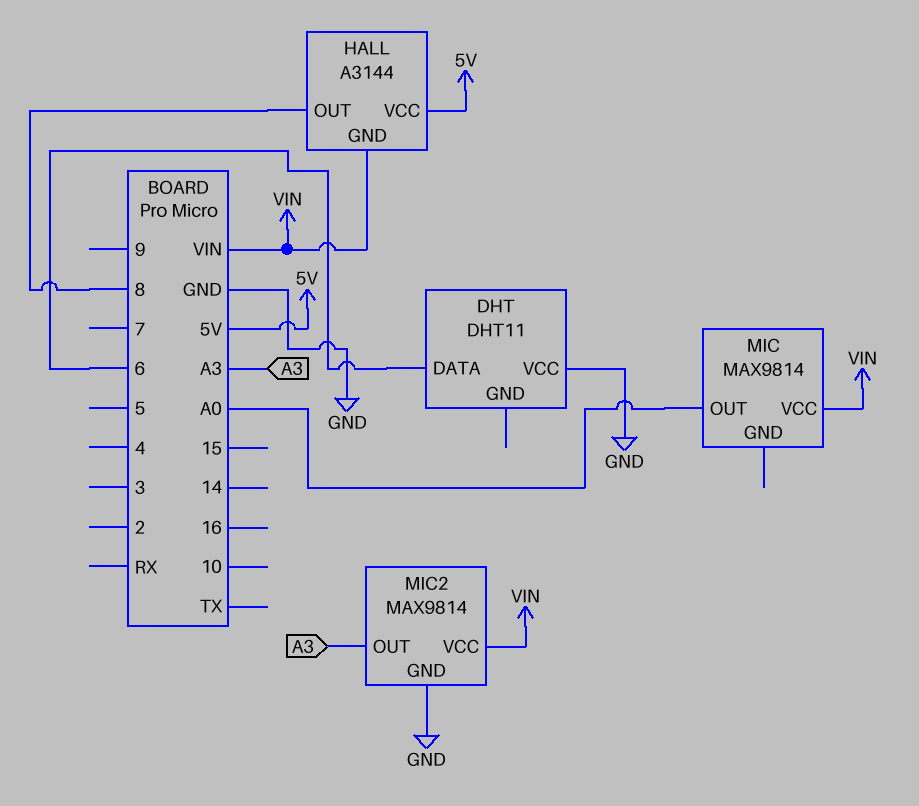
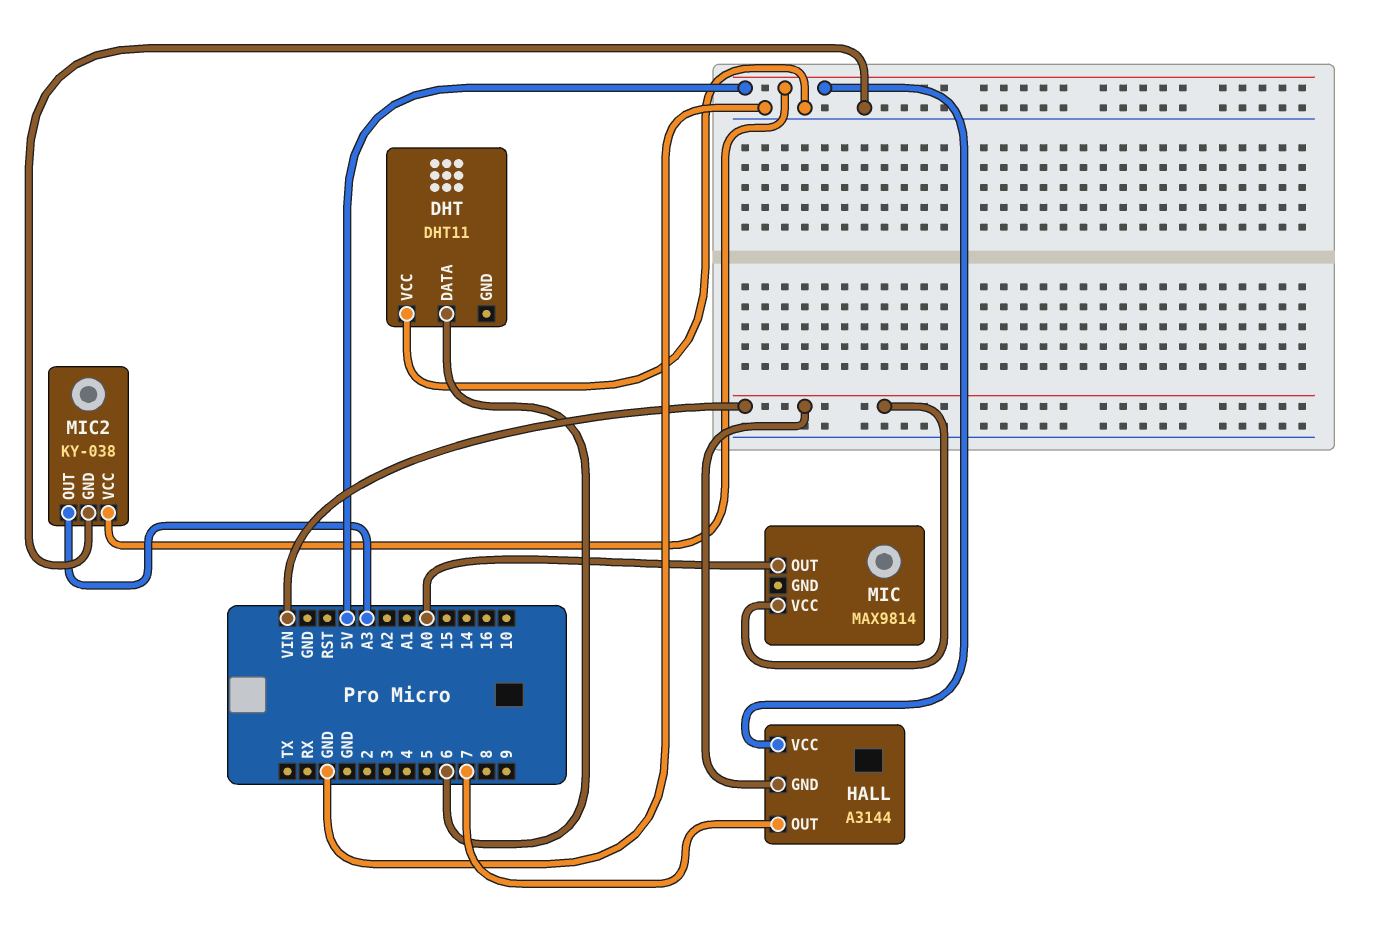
HALL pin OUT: 8 -> 7
MIC2: MAX9814 -> KY-038
MIC2 pin VCC: VIN -> 5V

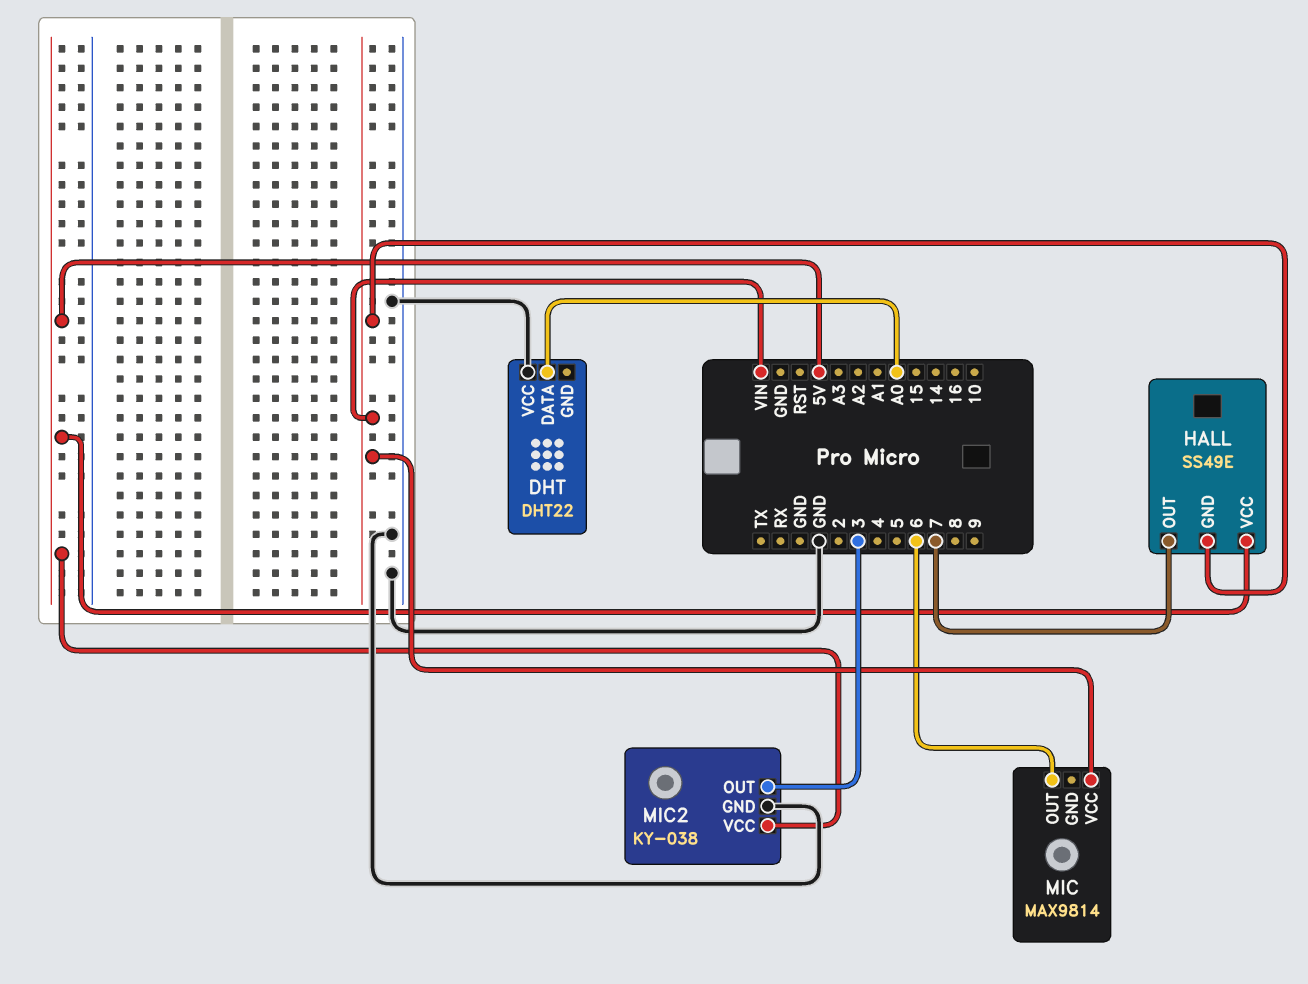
DHT: DHT11 -> DHT22
DHT pin DATA: 6 -> A0
HALL: A3144 -> SS49E
MIC pin OUT: A0 -> 6
MIC2 pin OUT: A3 -> 3

